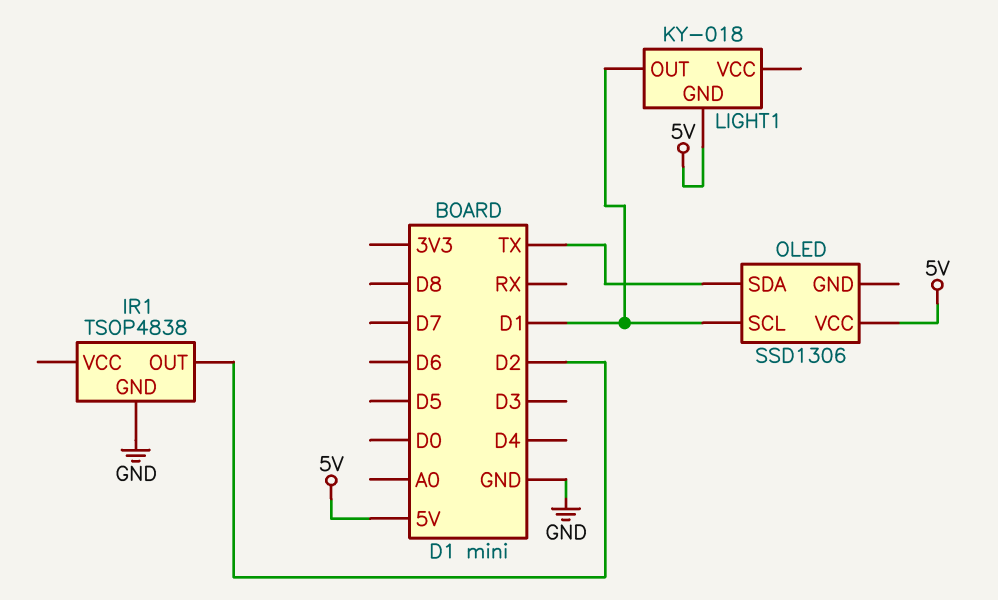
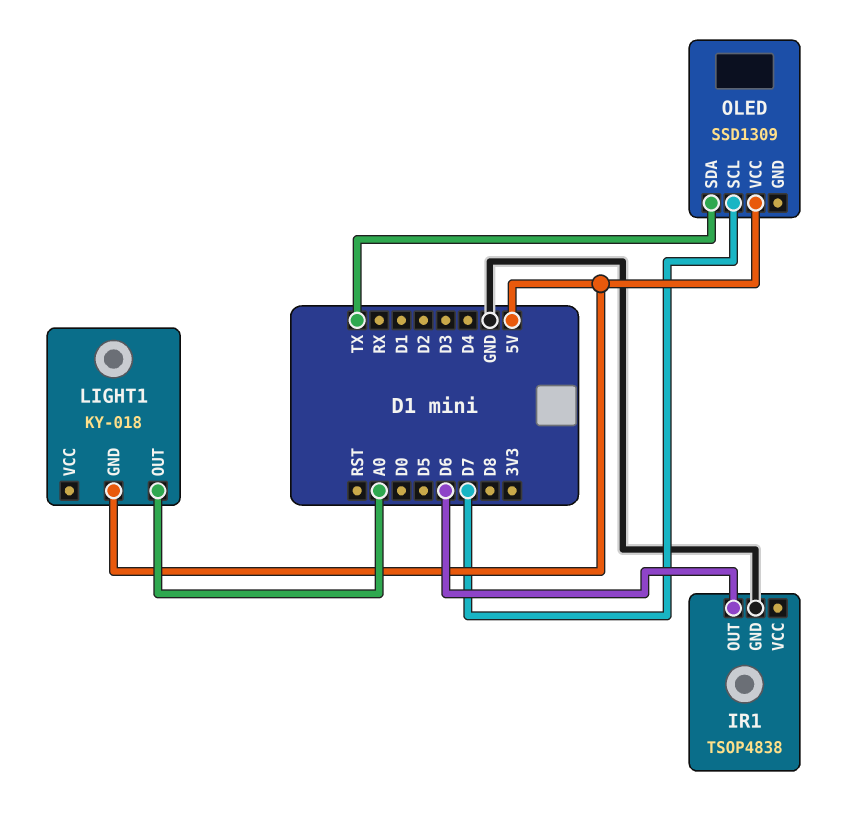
IR1 pin OUT: D2 -> D6
LIGHT1 pin OUT: D1 -> A0
OLED: SSD1306 -> SSD1309
OLED pin SCL: D1 -> D7

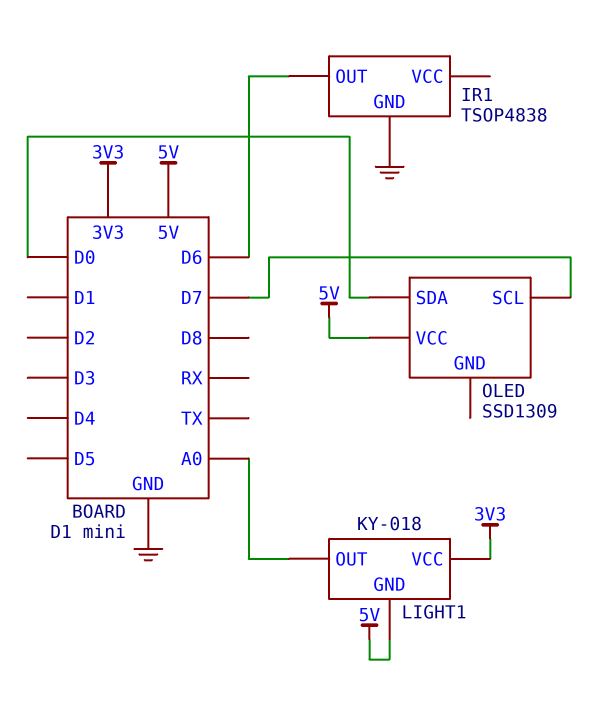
LIGHT1 pin VCC: none -> 3V3
OLED pin SDA: TX -> D0

